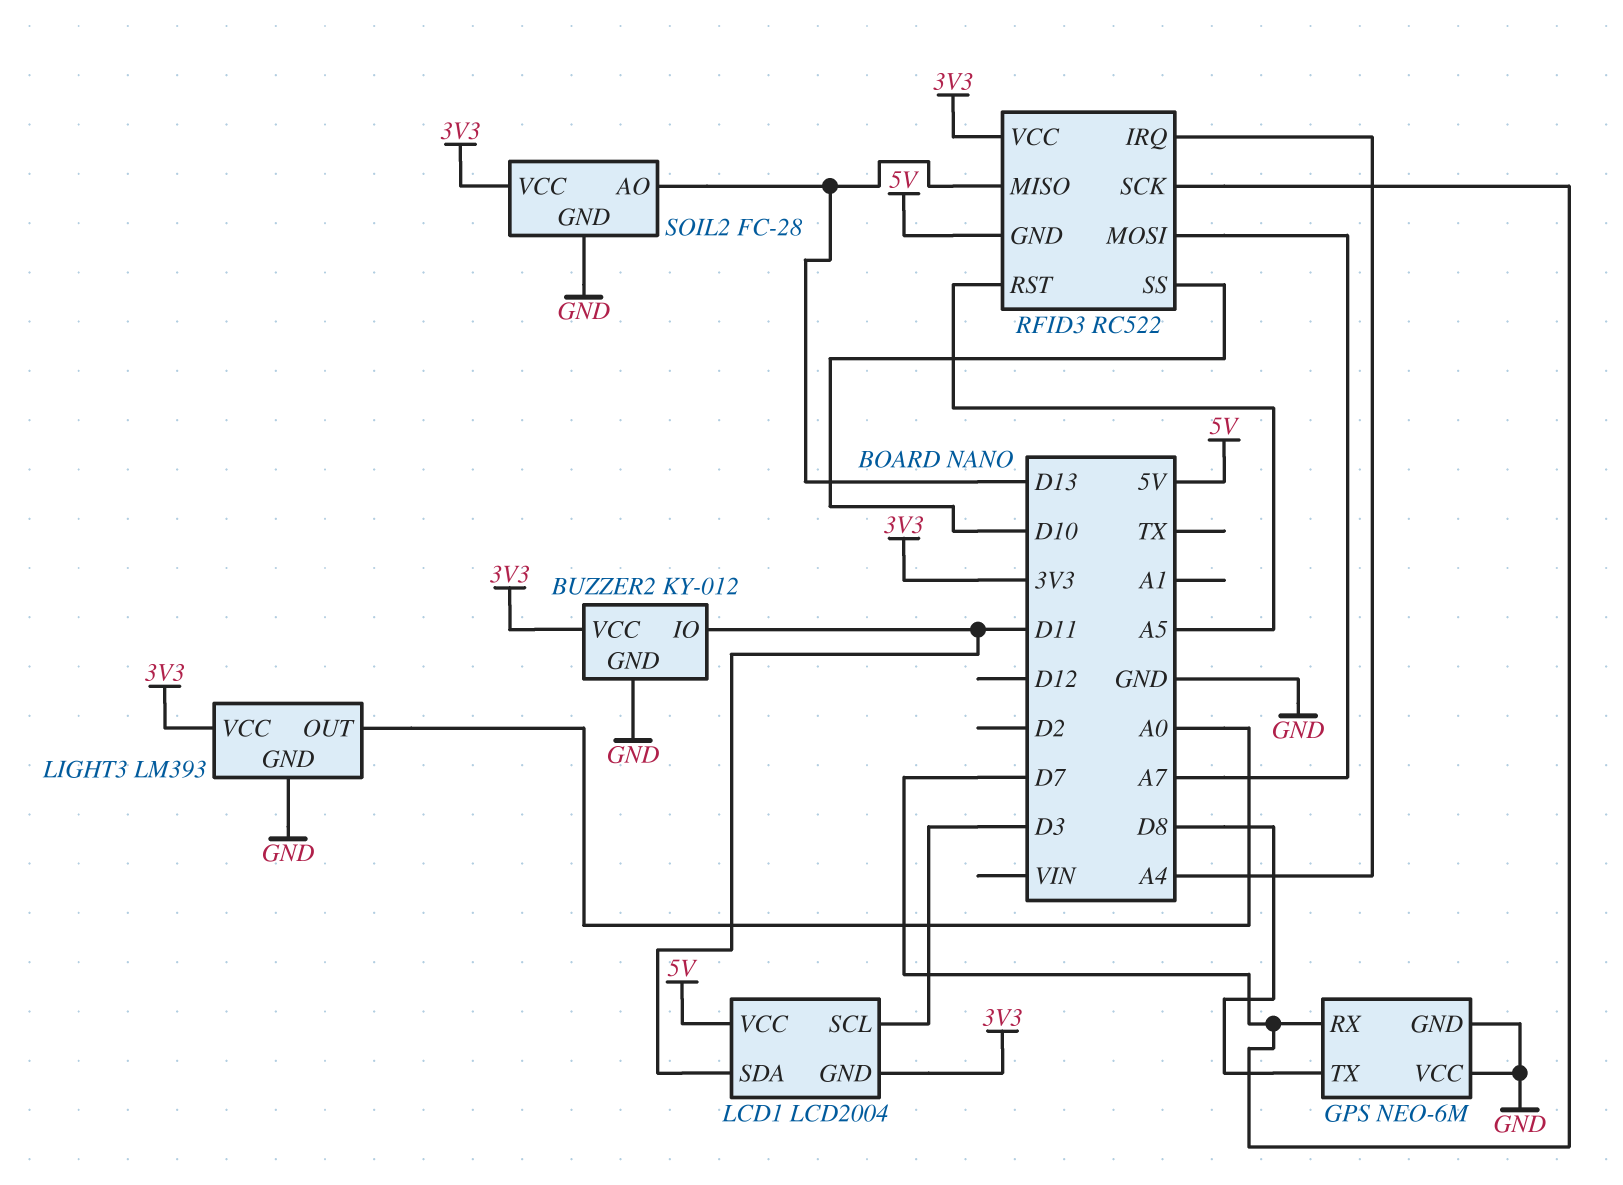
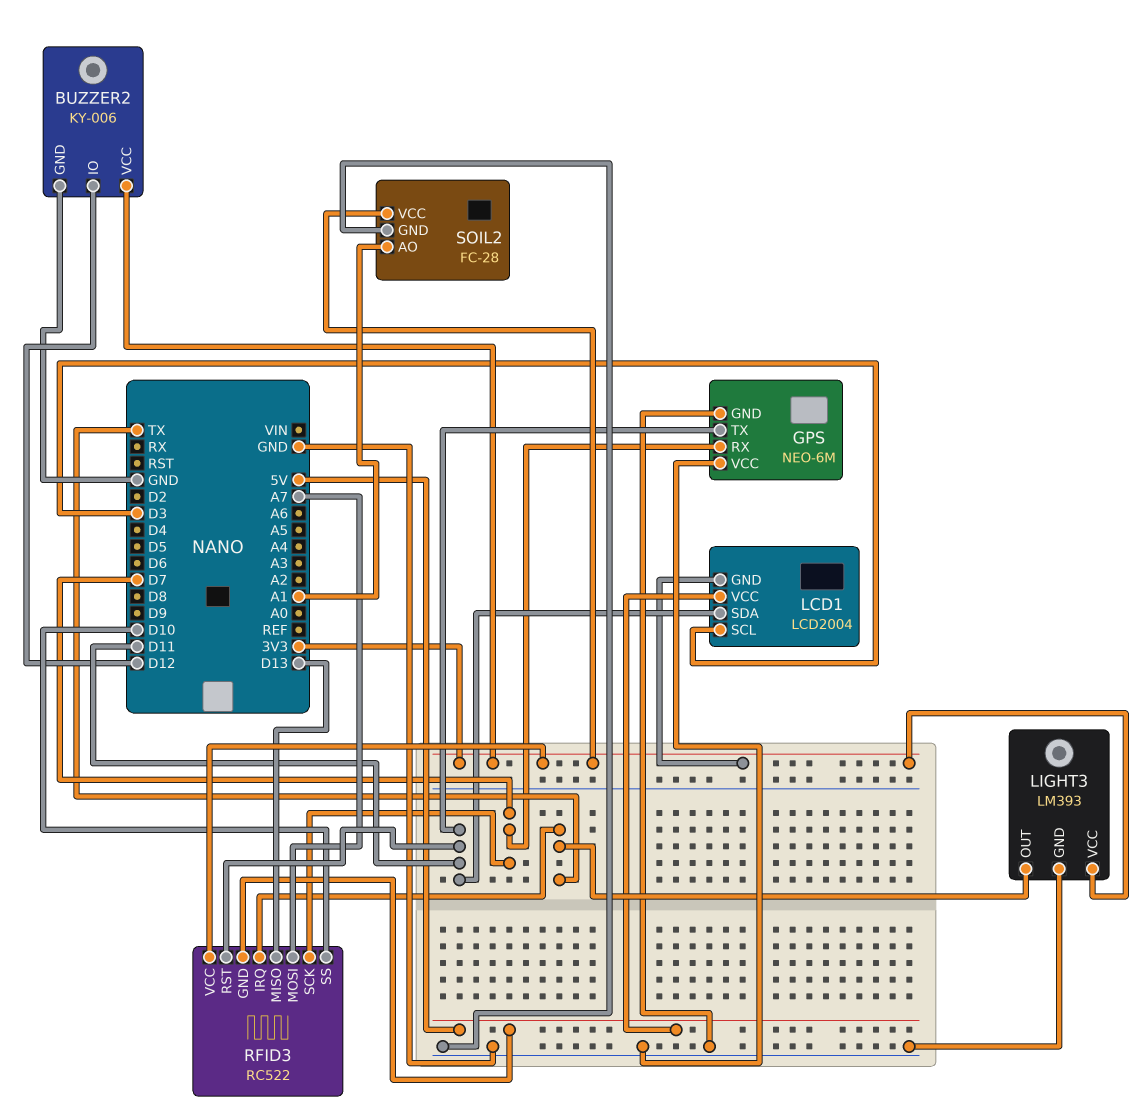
BUZZER2: KY-012 -> KY-006
BUZZER2 pin IO: D11 -> D12
GPS pin TX: D8 -> D11
LIGHT3 pin OUT: A0 -> TX
RFID3 pin IRQ: A4 -> TX
RFID3 pin RST: A5 -> D11
SOIL2 pin AO: D13 -> A1

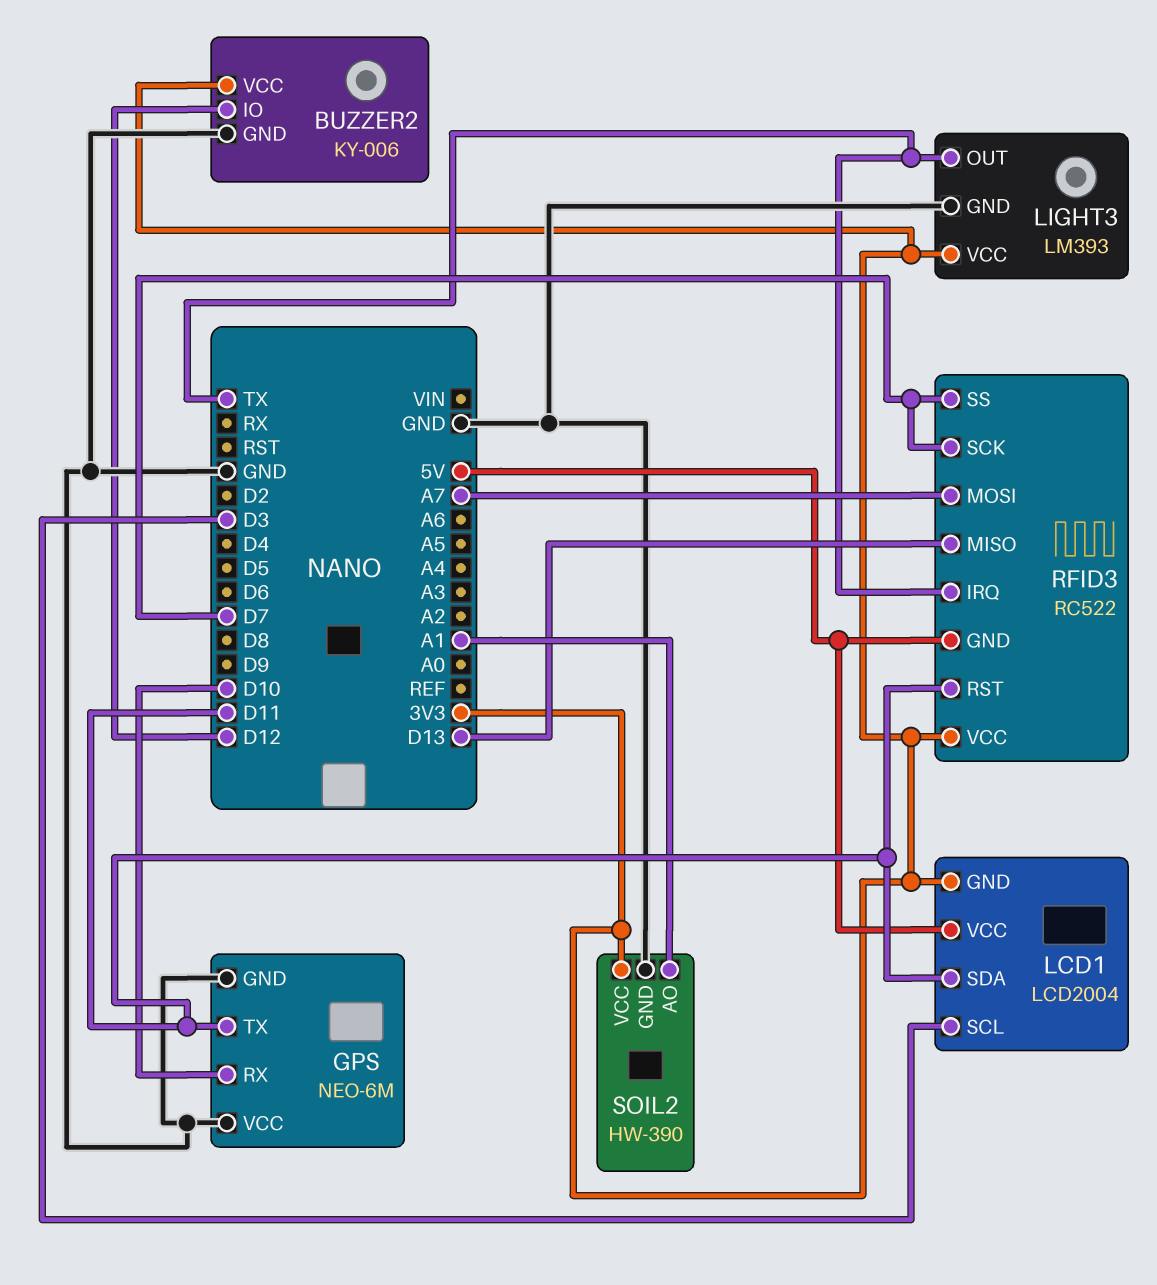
GPS pin RX: D7 -> D10
RFID3 pin SS: D10 -> D7
SOIL2: FC-28 -> HW-390

